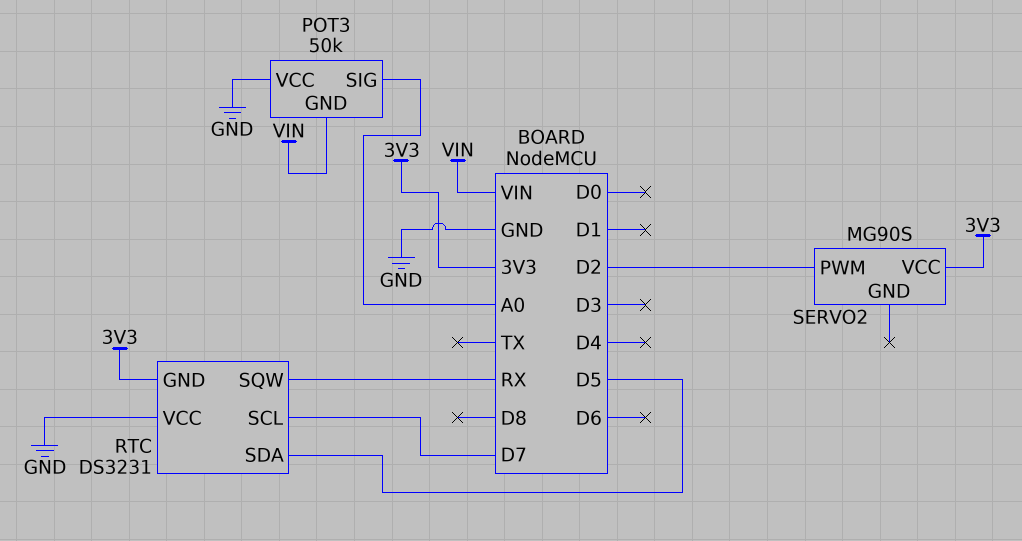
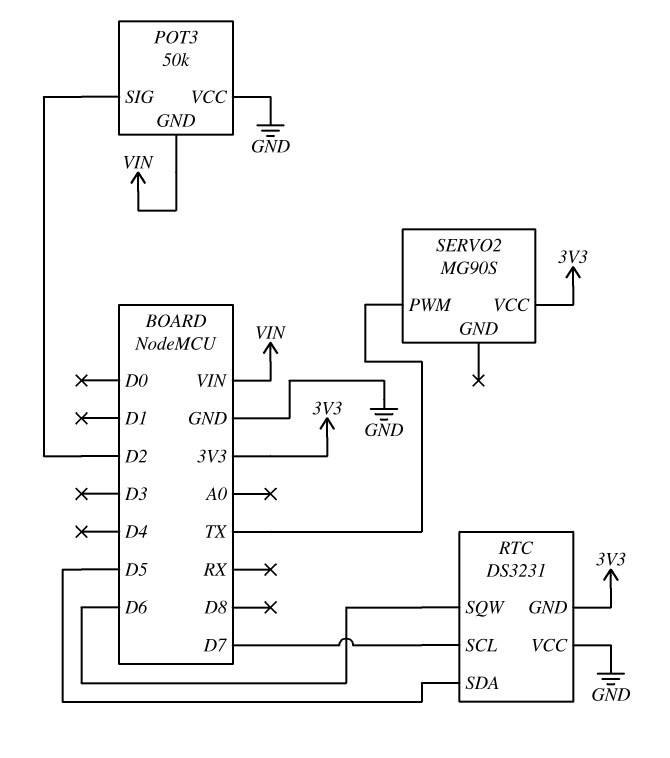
POT3 pin SIG: A0 -> D2
RTC pin SQW: RX -> D6
SERVO2 pin PWM: D2 -> TX

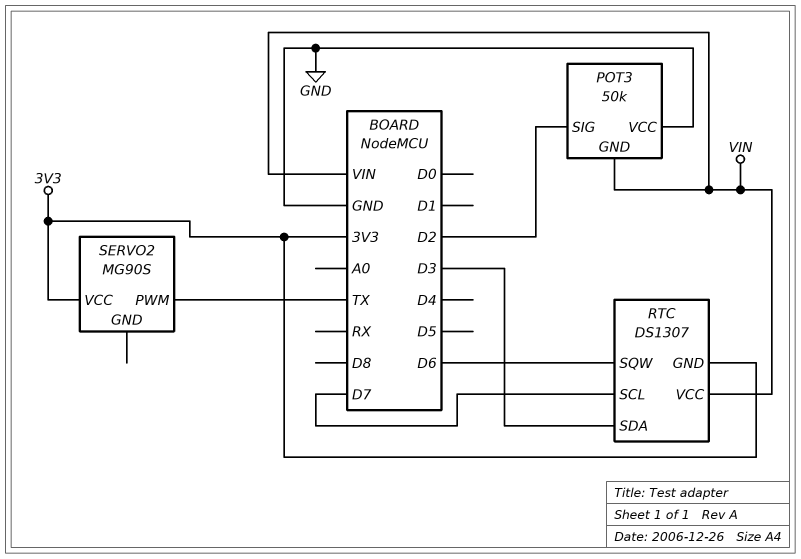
RTC: DS3231 -> DS1307
RTC pin SDA: D5 -> D3
RTC pin VCC: GND -> VIN

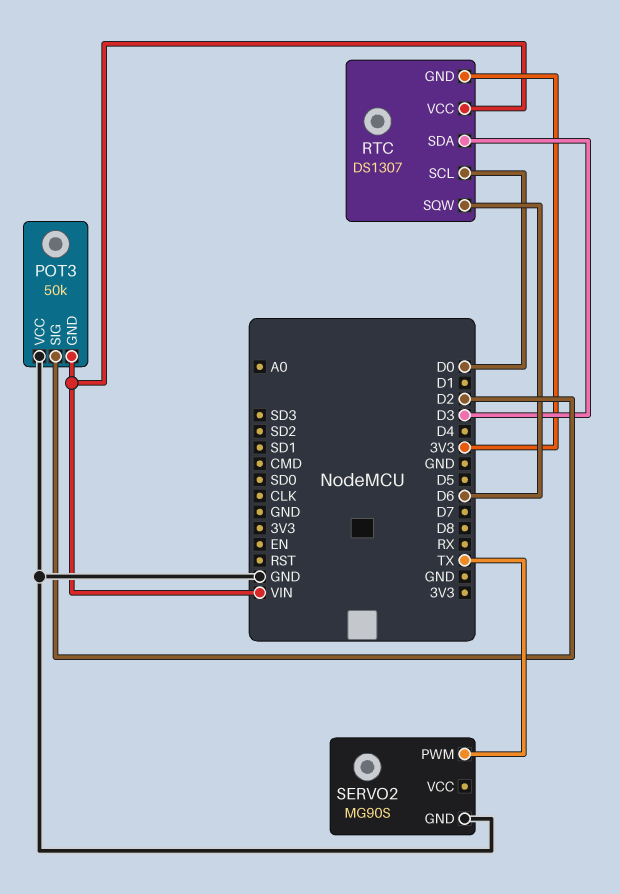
RTC pin SCL: D7 -> D0
SERVO2 pin GND: none -> GND
SERVO2 pin VCC: 3V3 -> none

